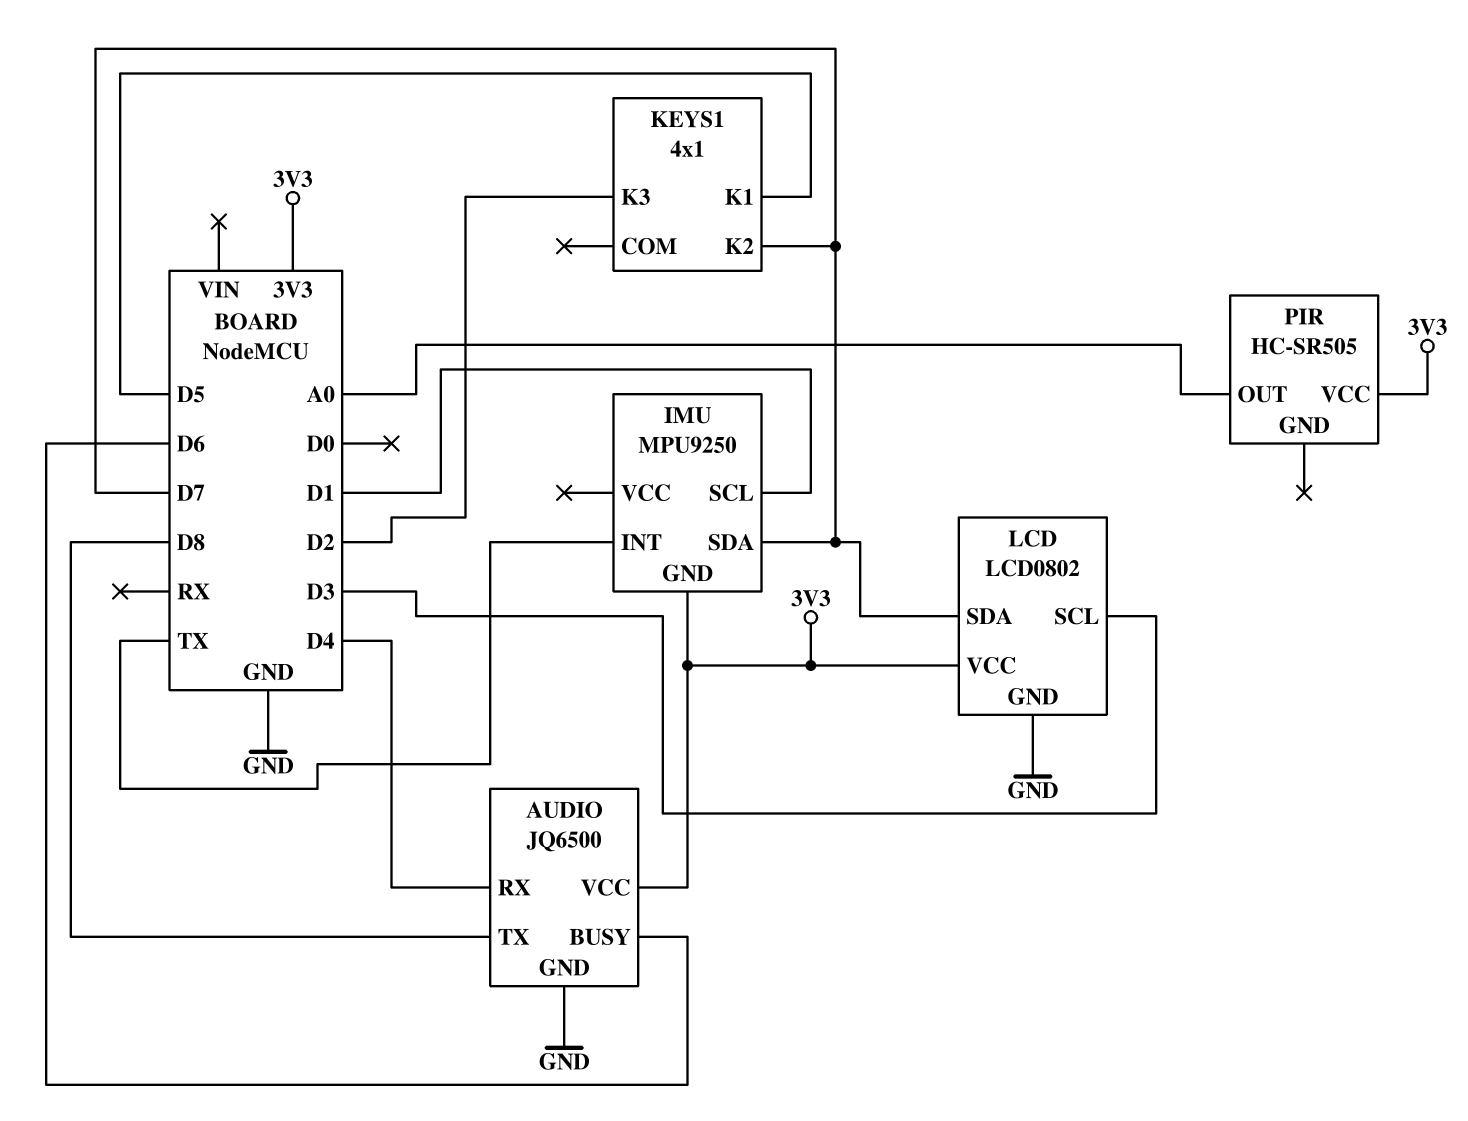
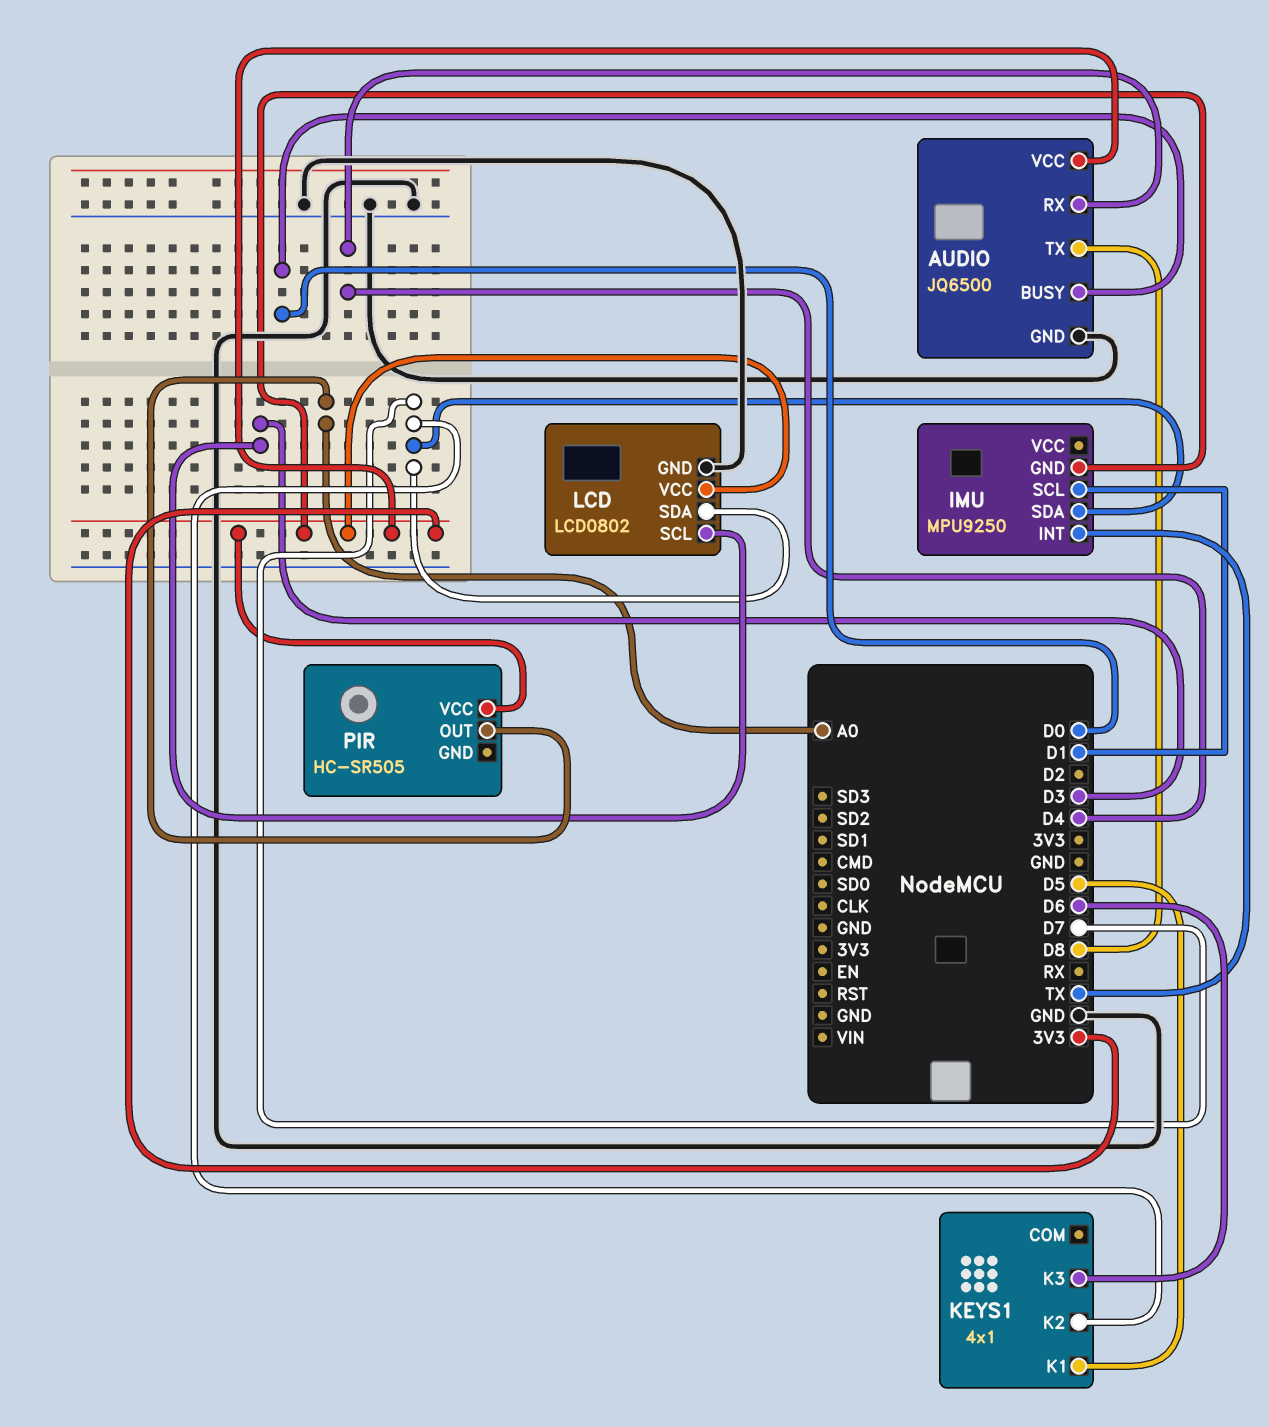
AUDIO pin BUSY: D6 -> D0
KEYS1 pin K3: D2 -> D6

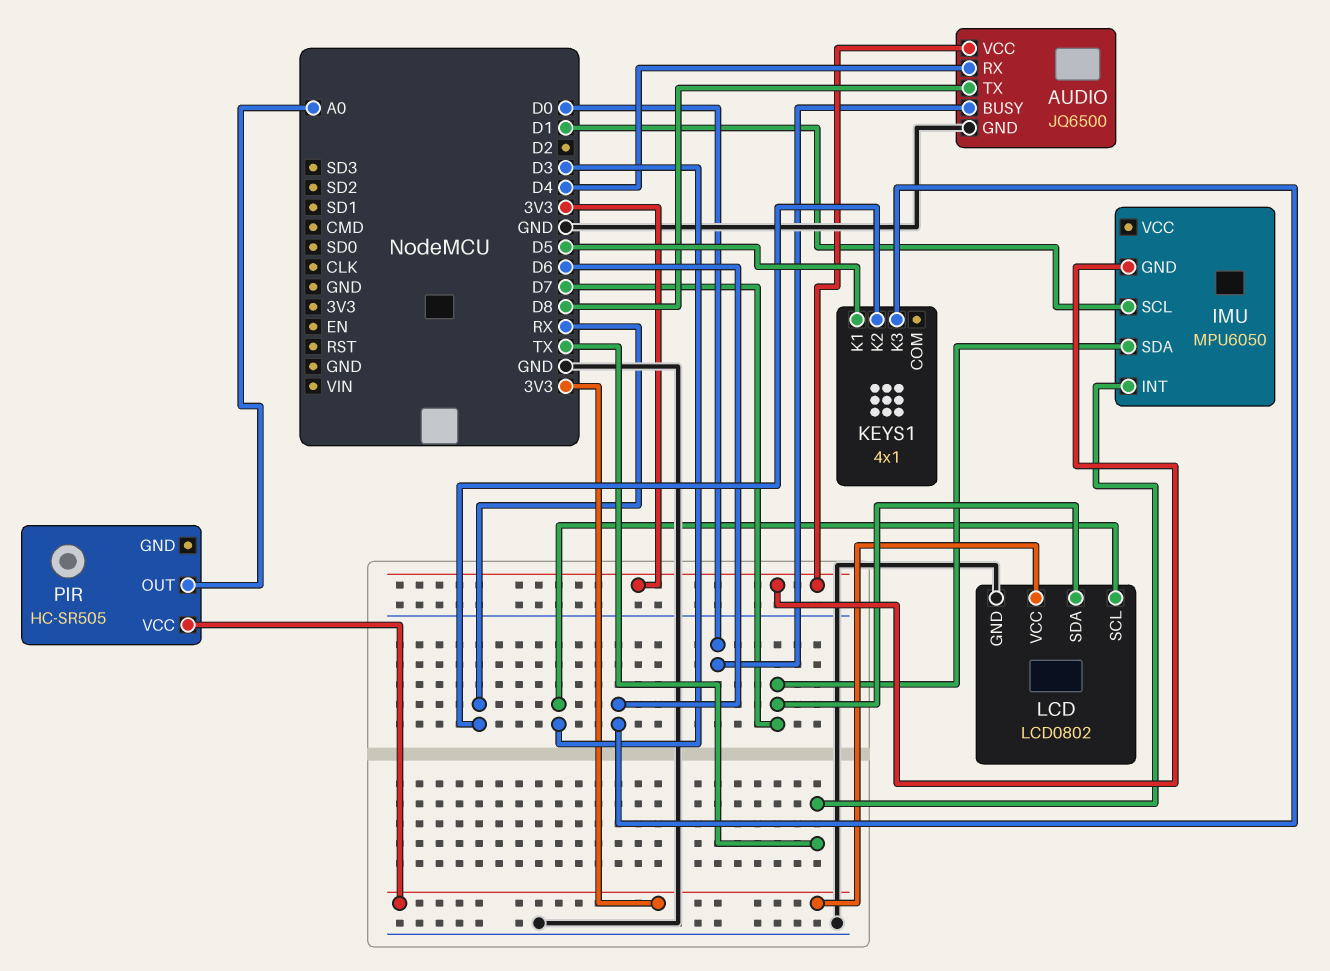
IMU: MPU9250 -> MPU6050
KEYS1 pin K2: D7 -> RX

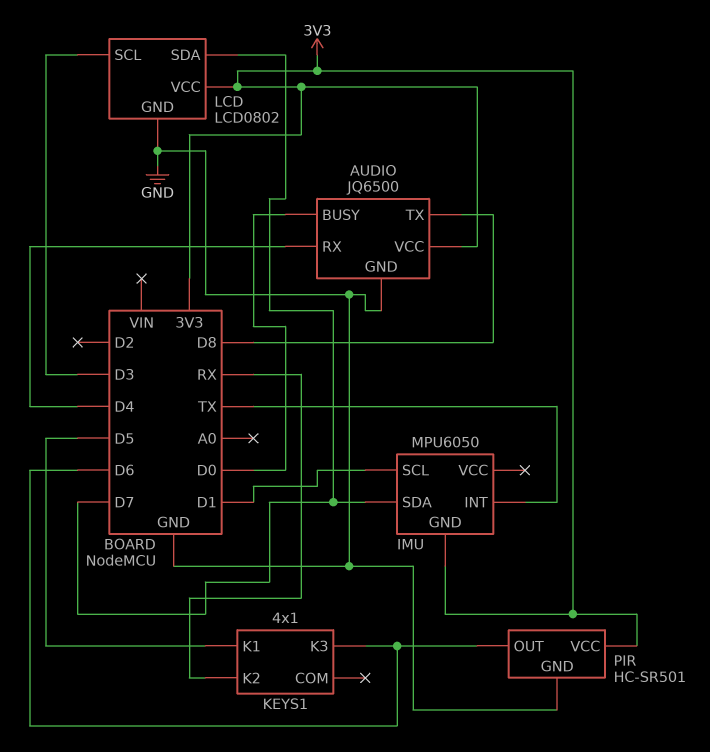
PIR: HC-SR505 -> HC-SR501
PIR pin GND: none -> GND
PIR pin OUT: A0 -> D6

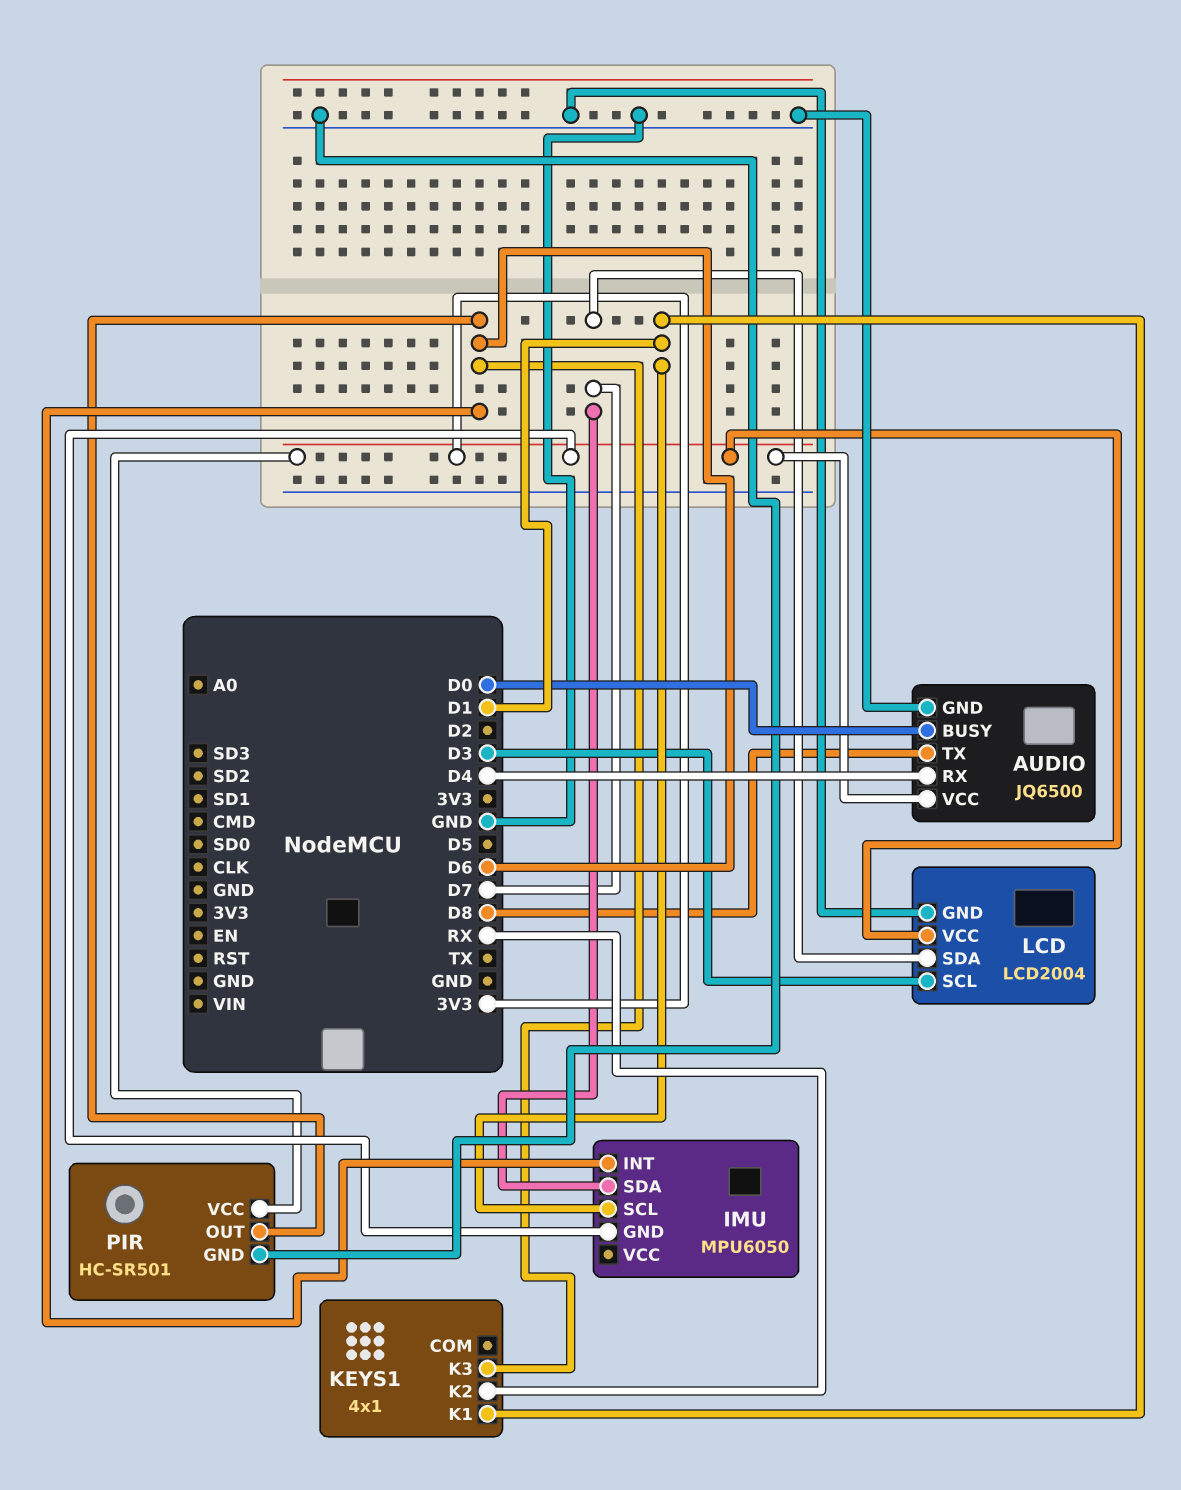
IMU pin INT: TX -> D6
KEYS1 pin K1: D5 -> D1
LCD: LCD0802 -> LCD2004

